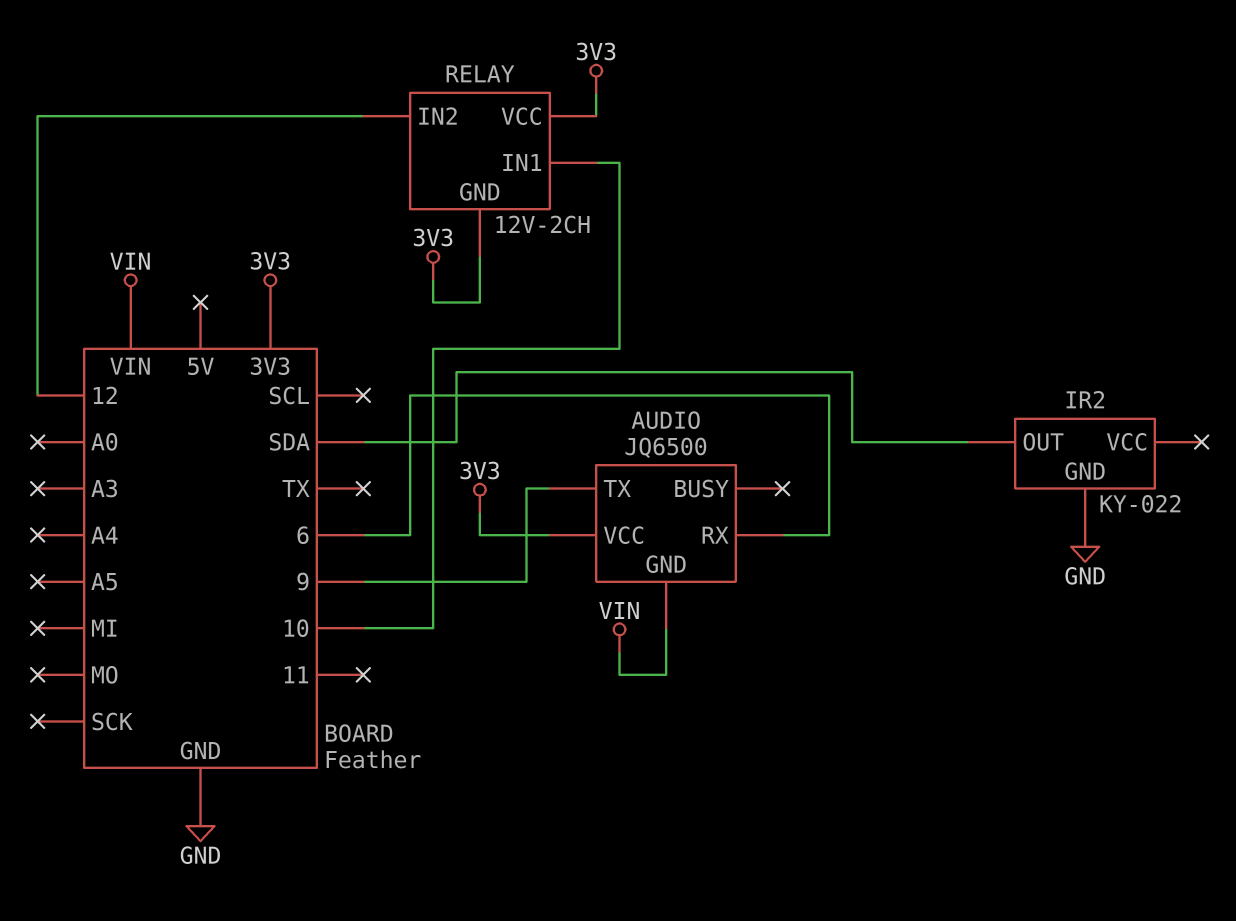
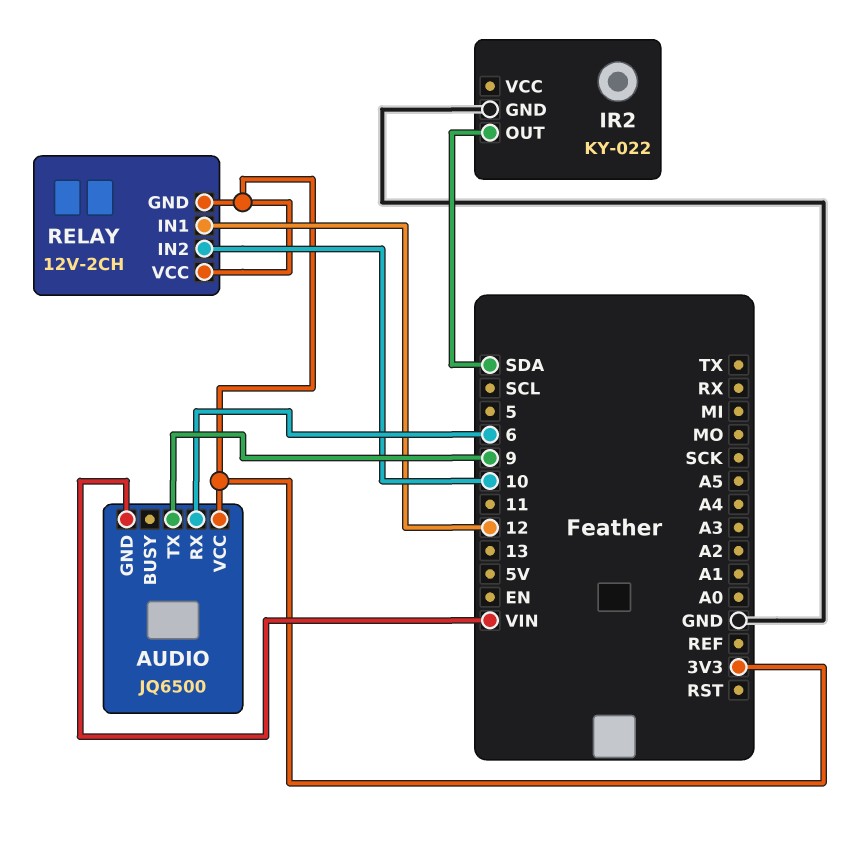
RELAY pin IN1: 10 -> 12
RELAY pin IN2: 12 -> 10

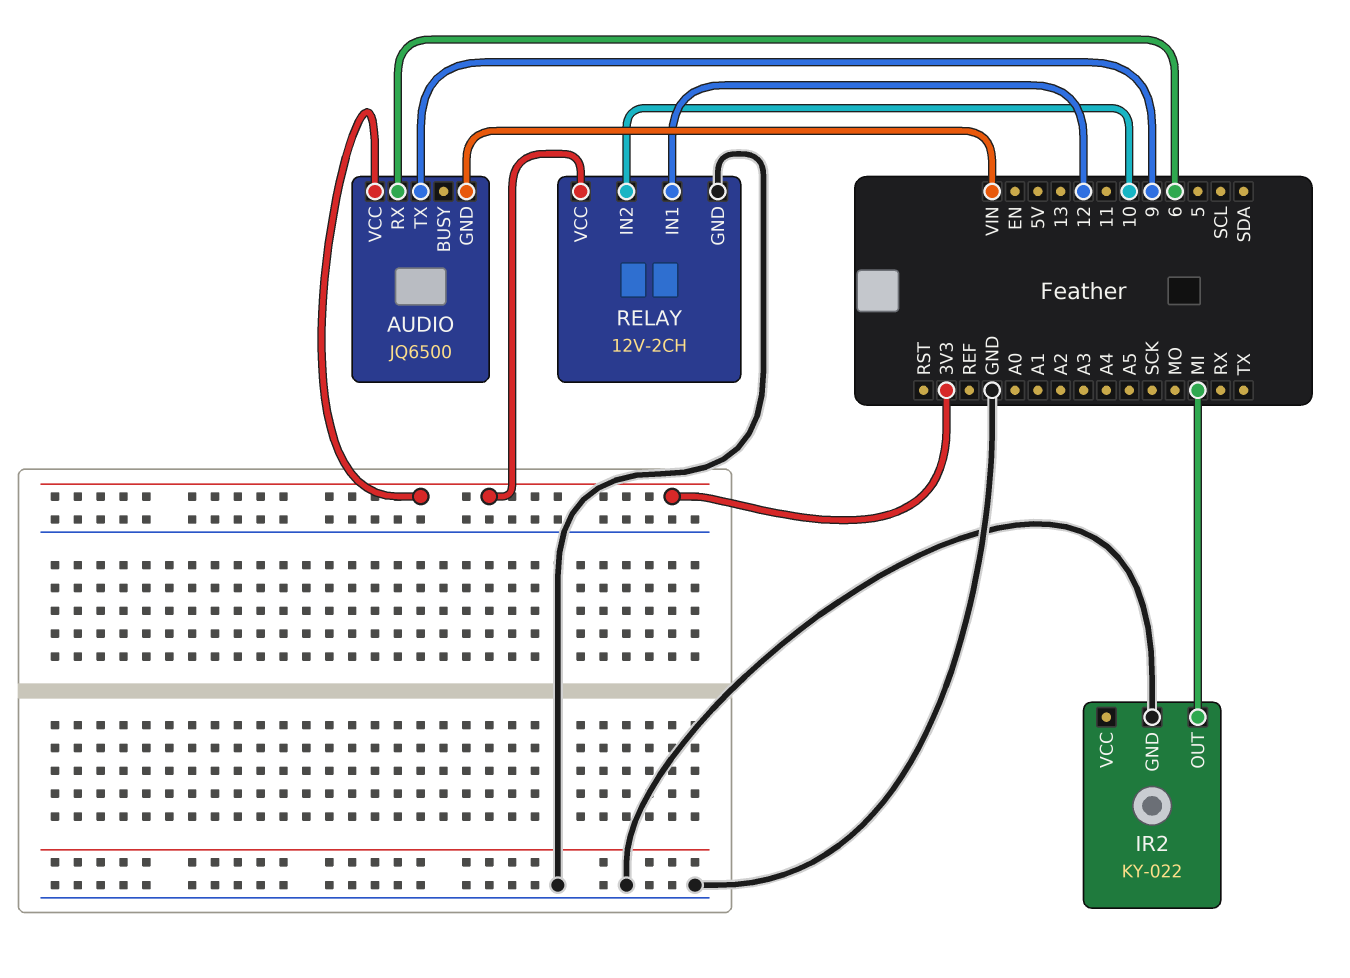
IR2 pin OUT: SDA -> MI
RELAY pin GND: 3V3 -> GND

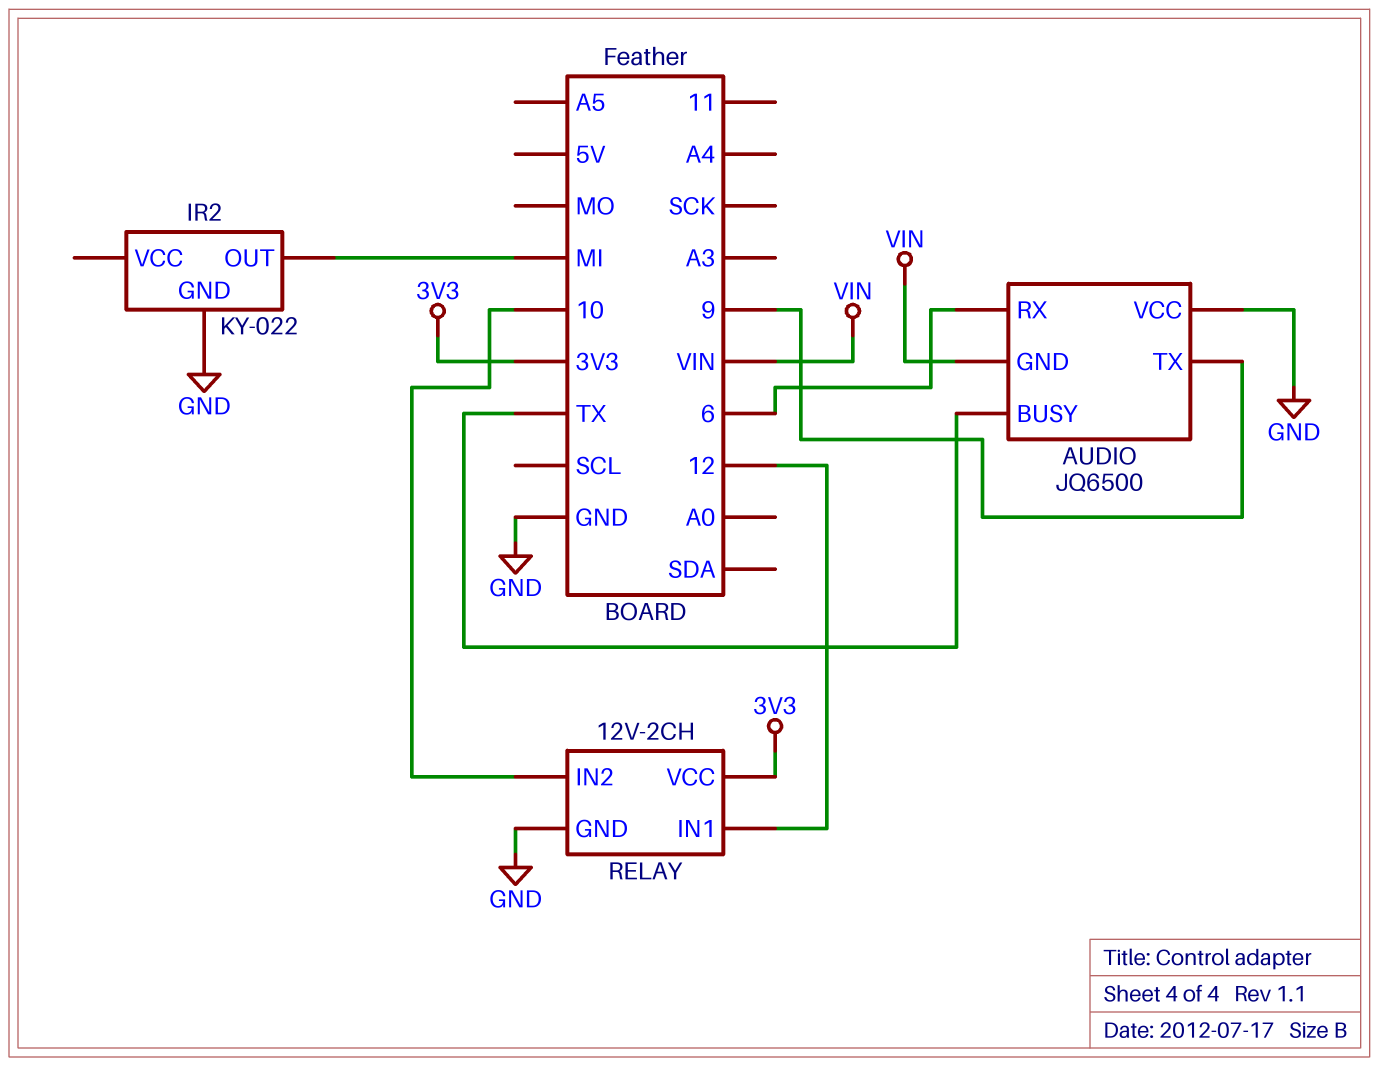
AUDIO pin BUSY: none -> TX
AUDIO pin VCC: 3V3 -> GND

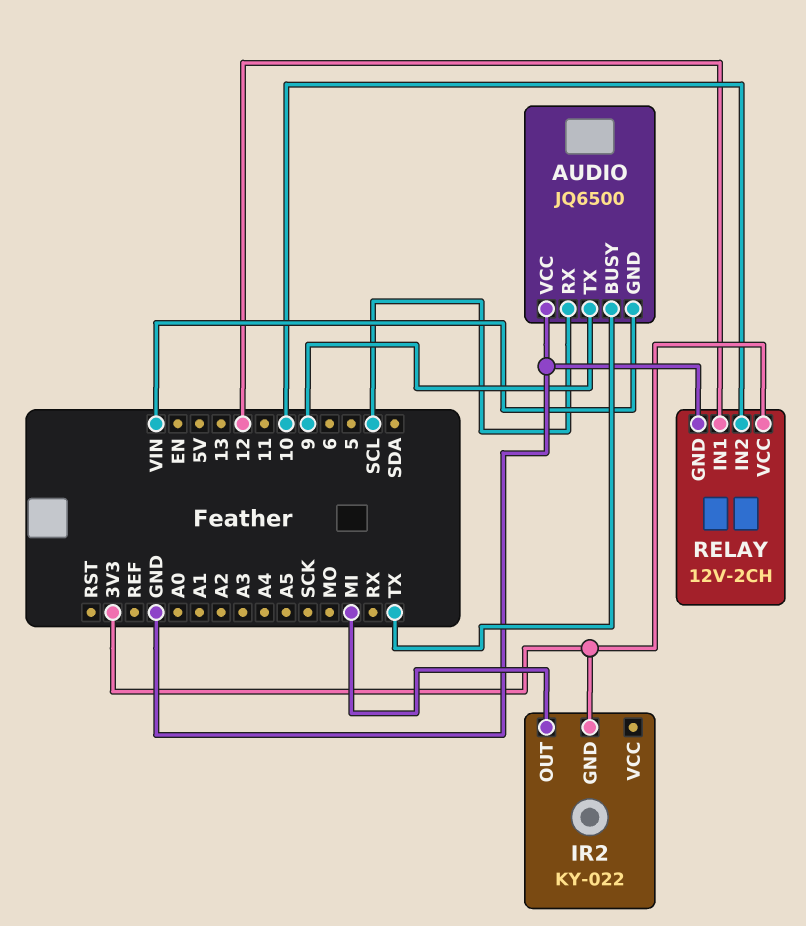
AUDIO pin RX: 6 -> SCL
IR2 pin GND: GND -> 3V3

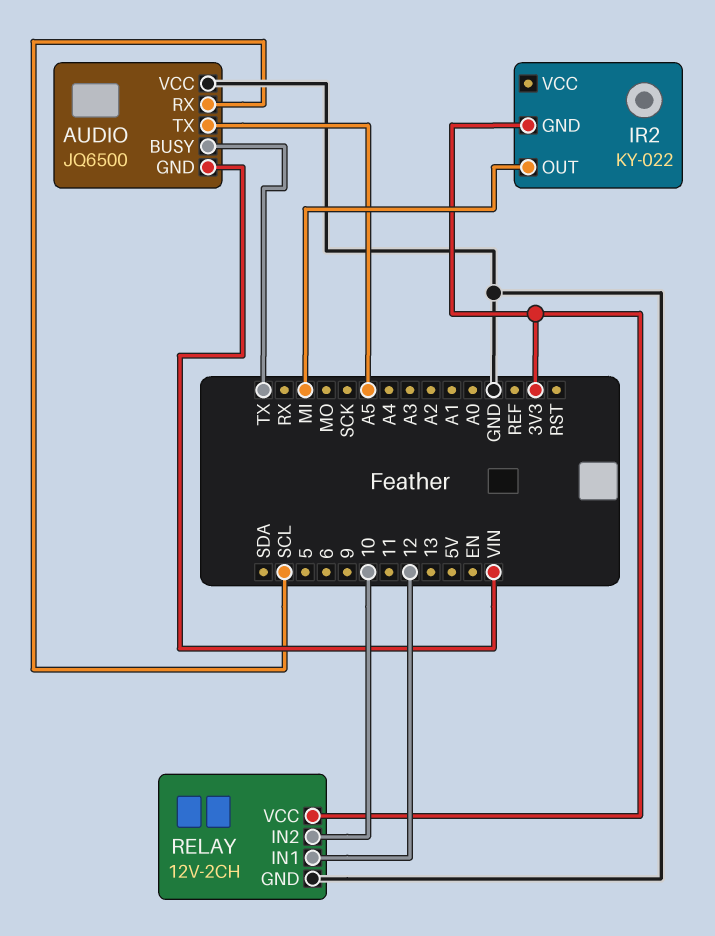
AUDIO pin TX: 9 -> A5

